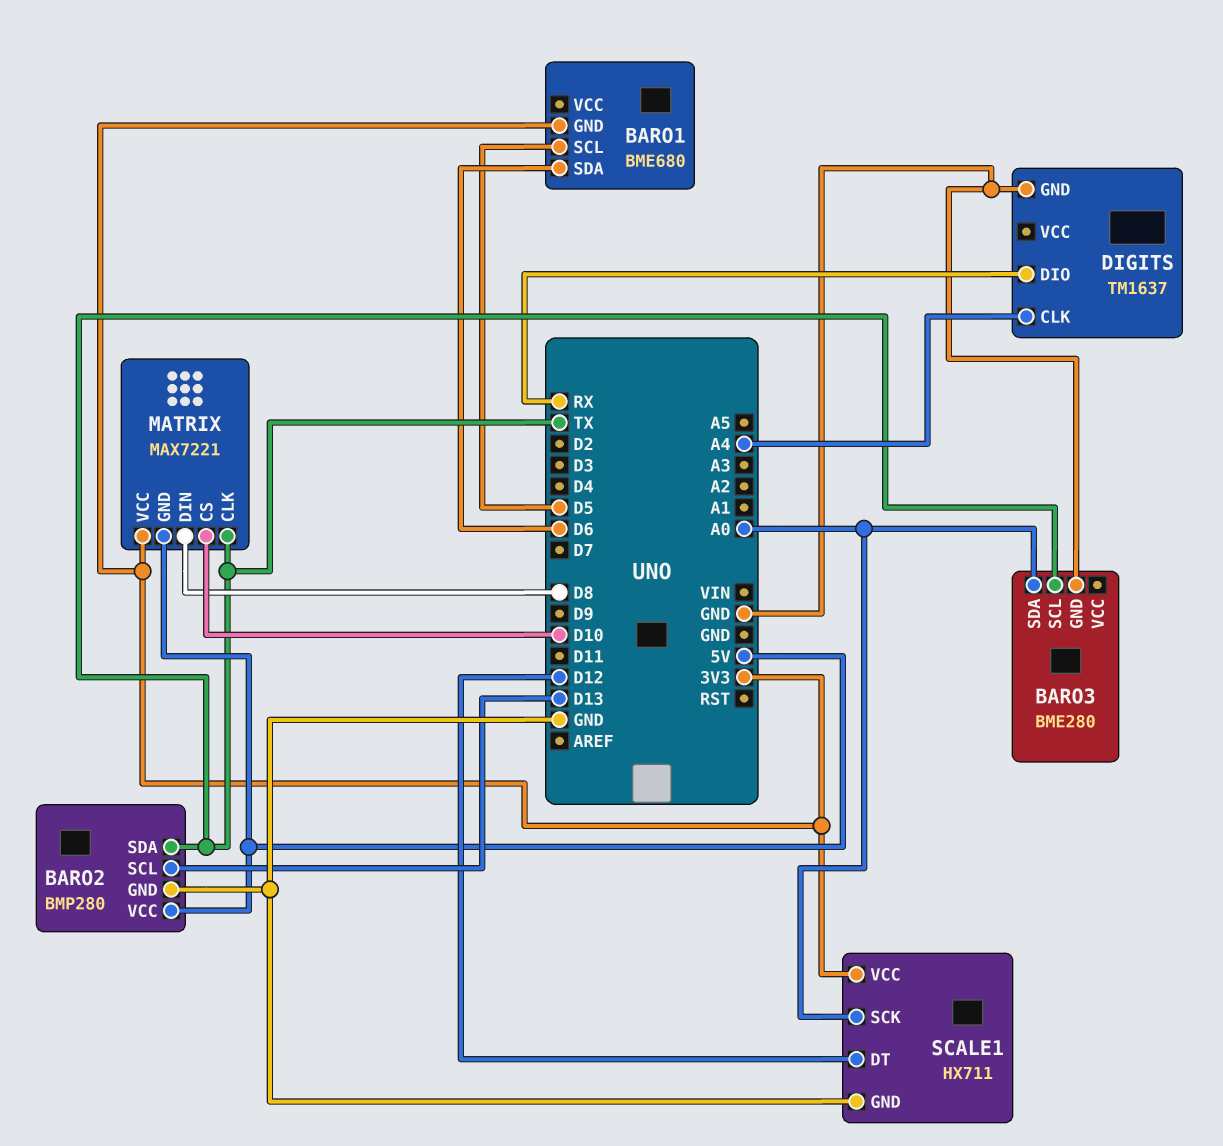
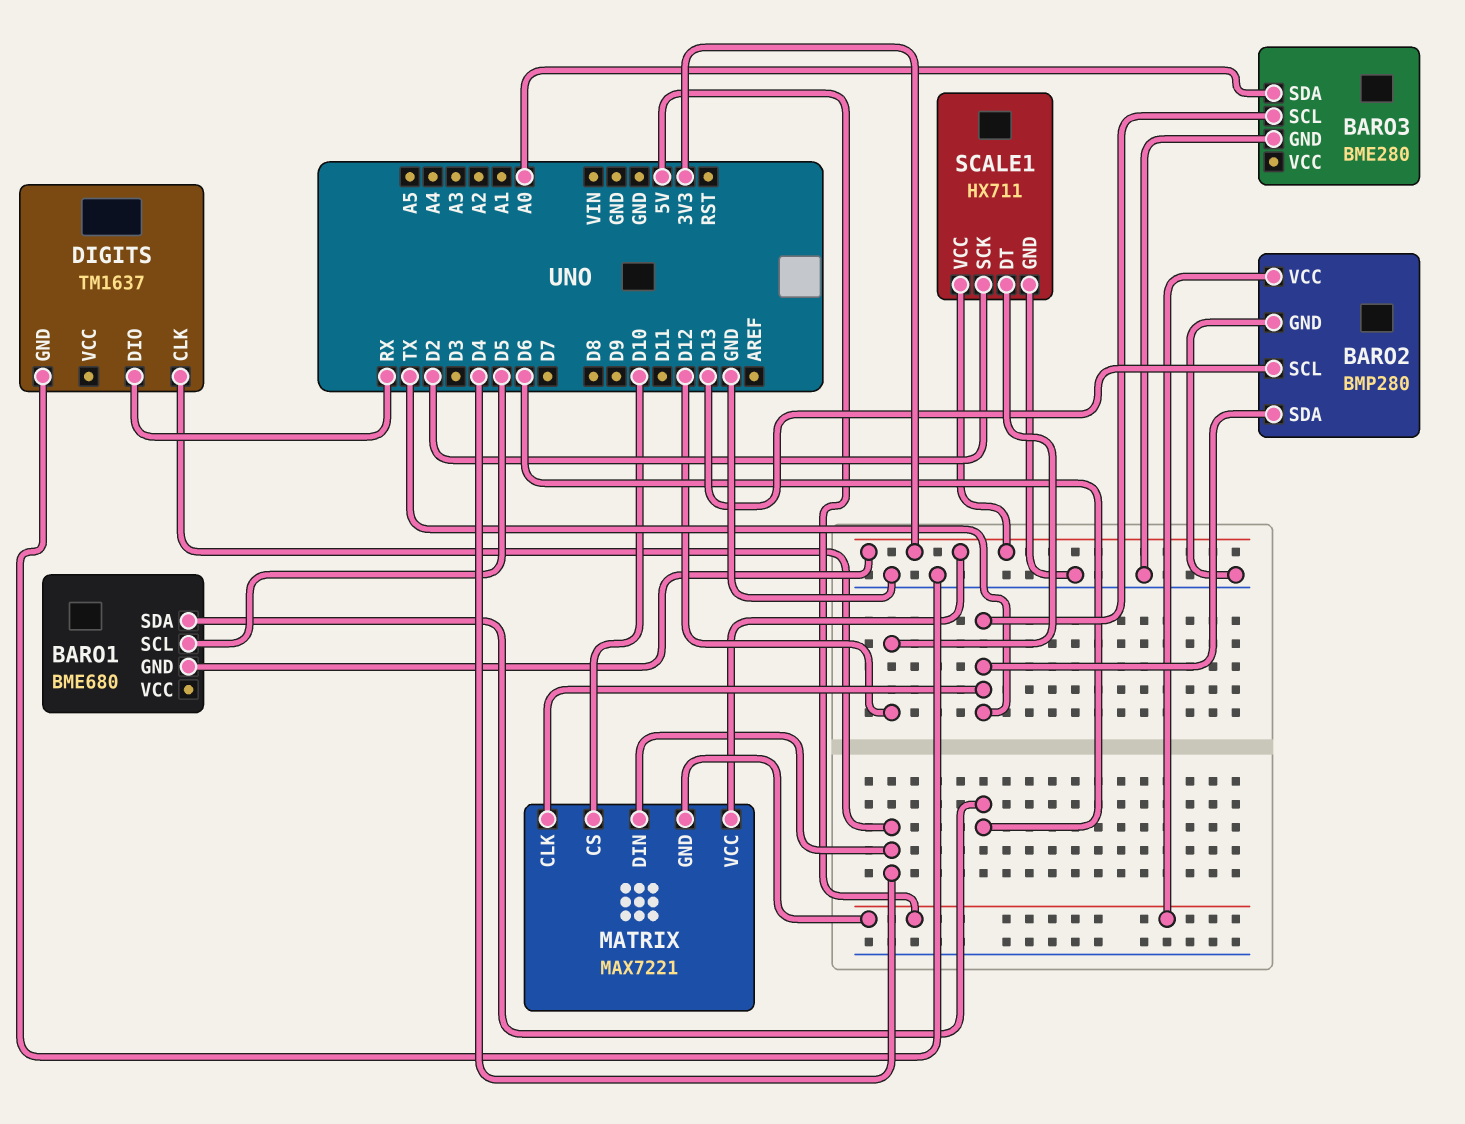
DIGITS pin CLK: A4 -> D4
MATRIX pin DIN: D8 -> D4
SCALE1 pin SCK: A0 -> D2

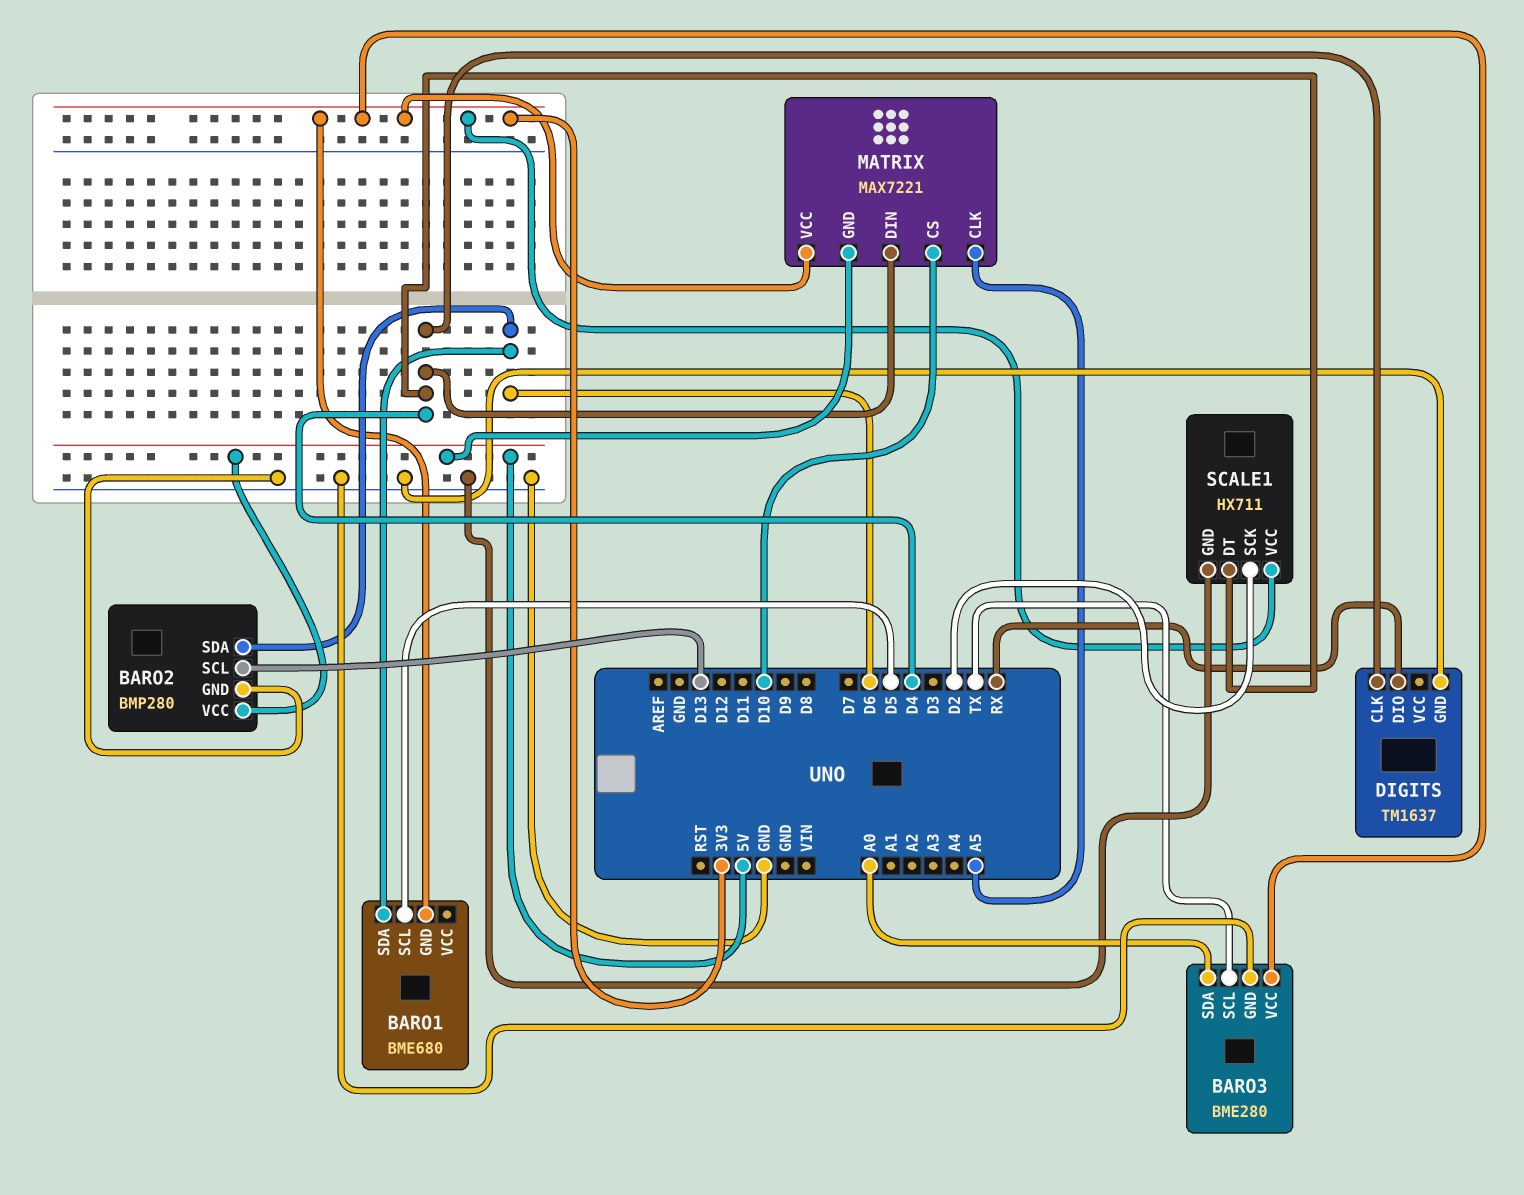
BARO2 pin SDA: TX -> D6
BARO3 pin VCC: none -> 3V3
MATRIX pin CLK: TX -> A5
SCALE1 pin DT: D12 -> D4

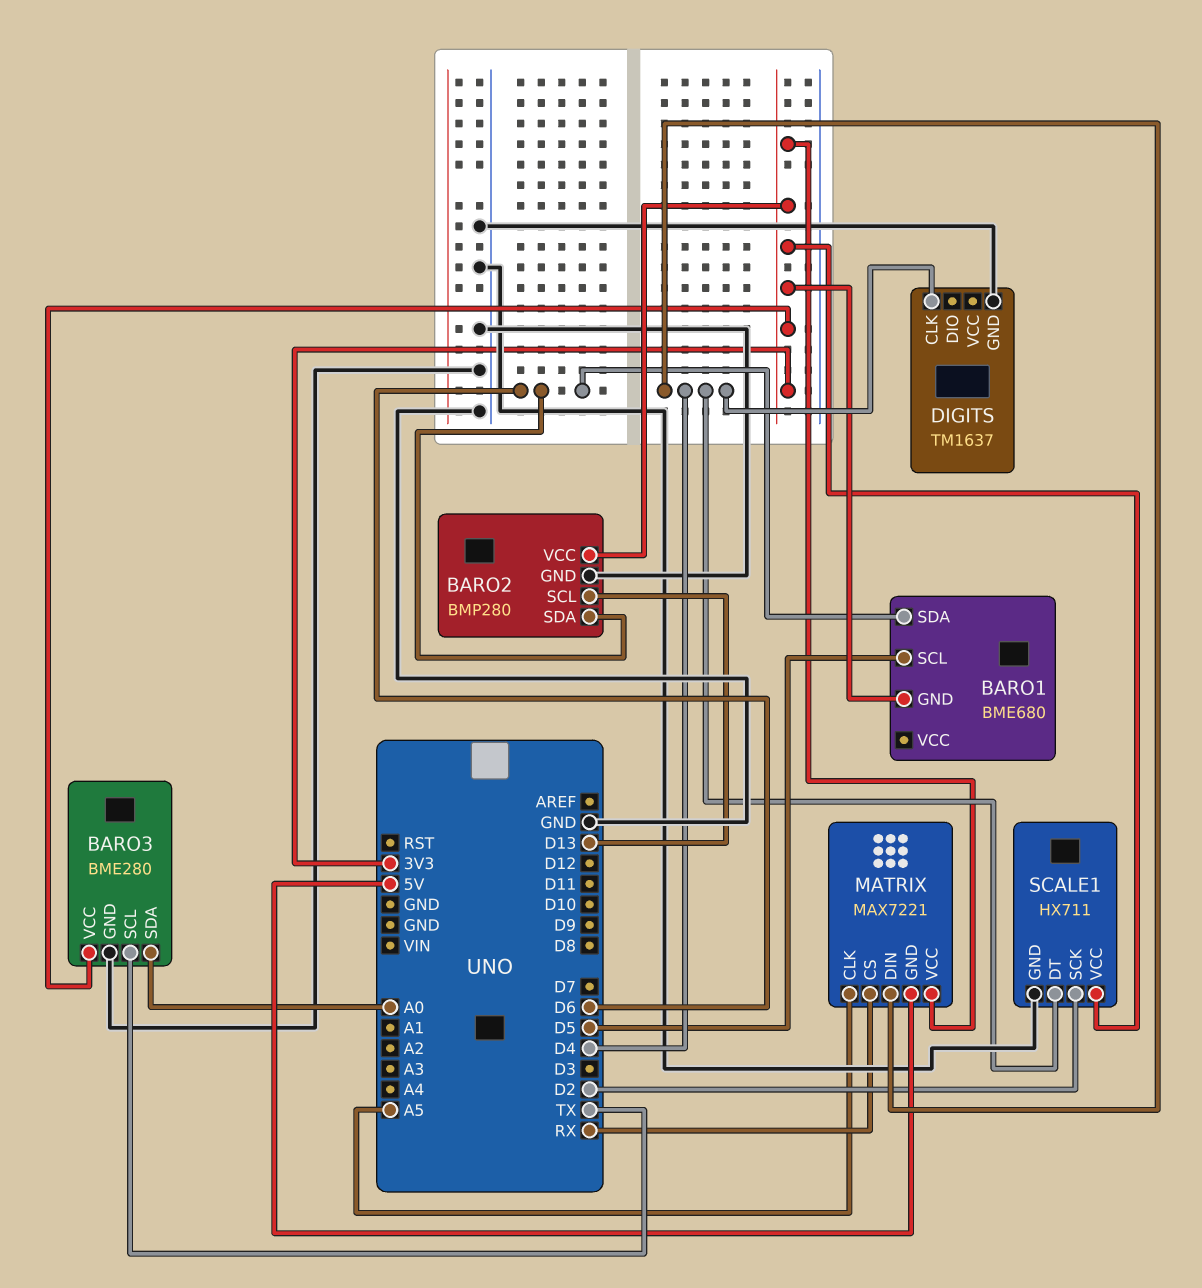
BARO2 pin VCC: 5V -> 3V3
DIGITS pin DIO: RX -> none
MATRIX pin CS: D10 -> RX

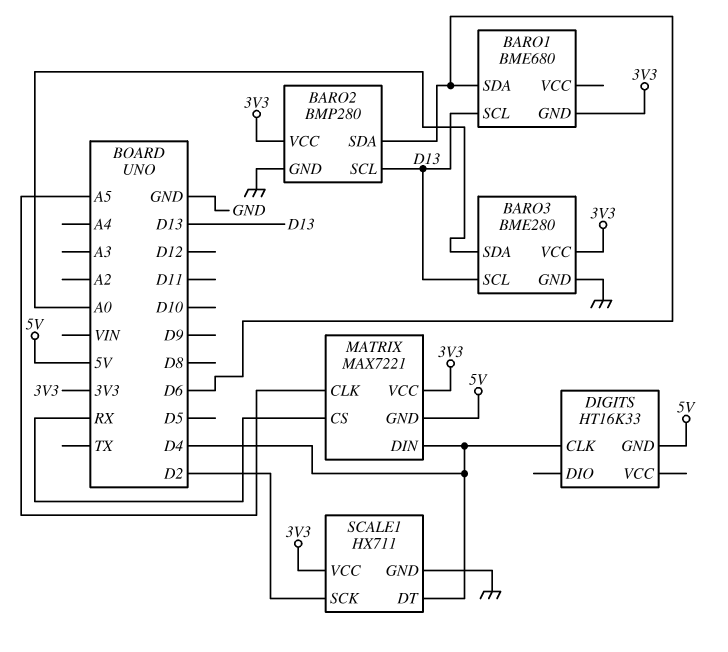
BARO1 pin SCL: D5 -> D13
BARO3 pin SCL: TX -> D13
DIGITS: TM1637 -> HT16K33
DIGITS pin GND: GND -> 5V

